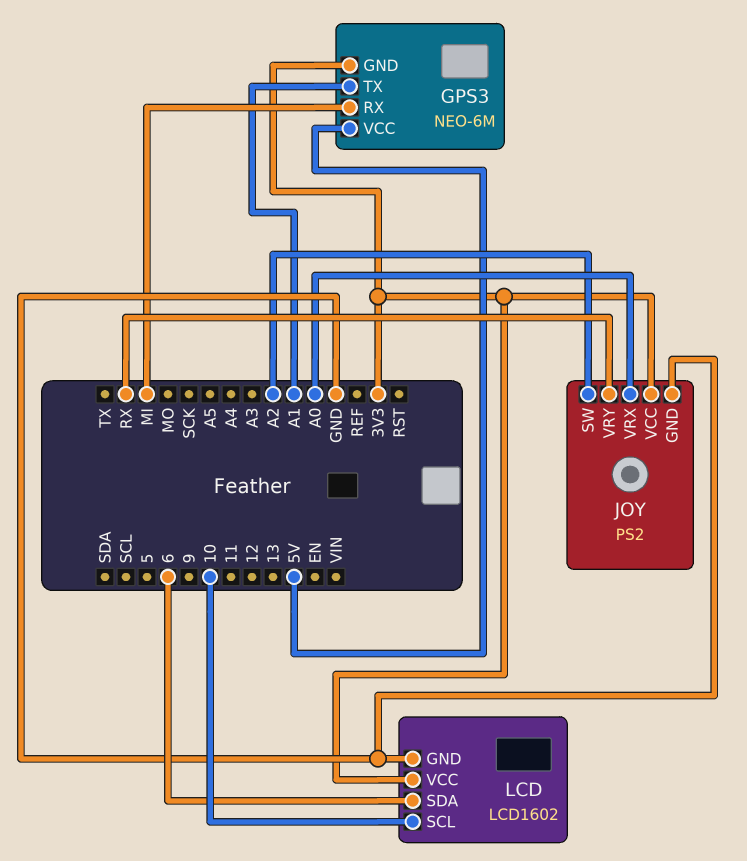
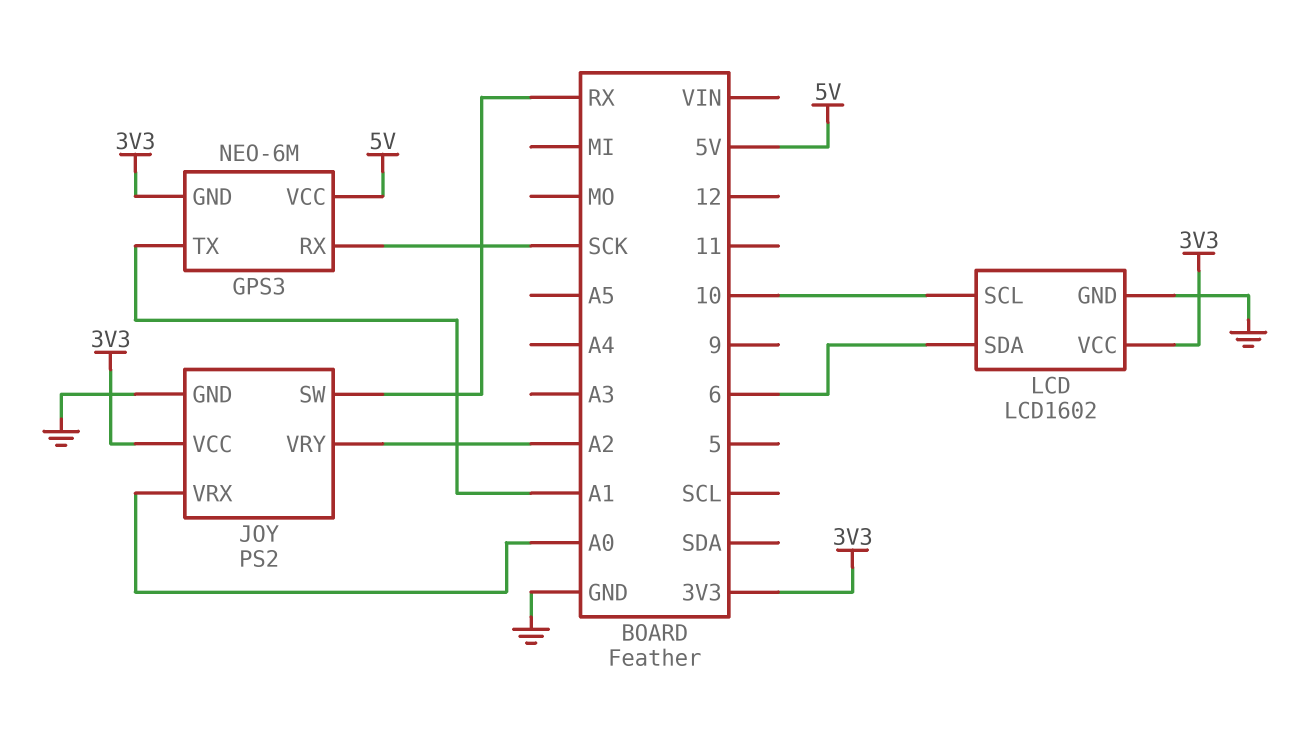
GPS3 pin RX: MI -> SCK
JOY pin SW: A2 -> RX
JOY pin VRY: RX -> A2

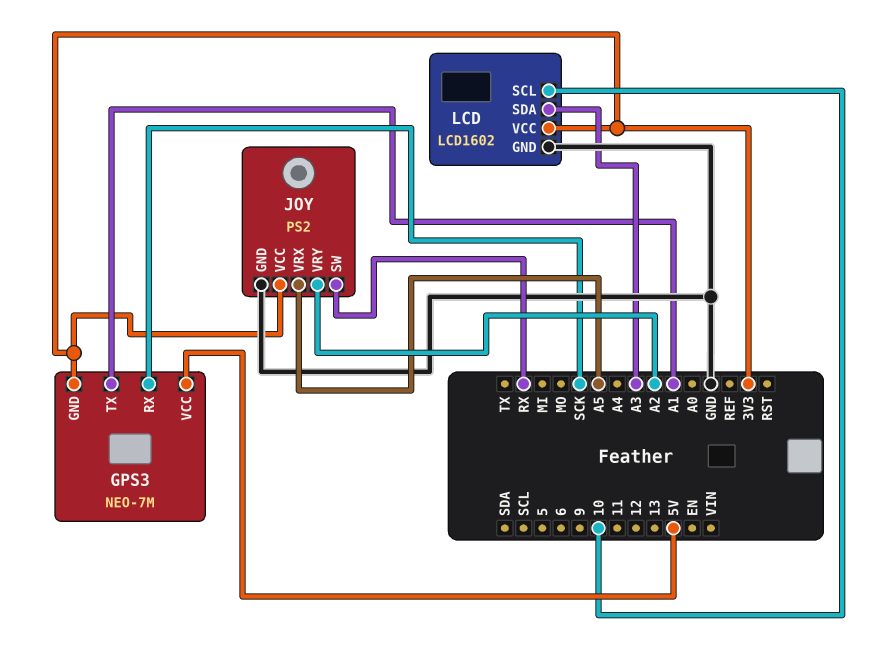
GPS3: NEO-6M -> NEO-7M
JOY pin VRX: A0 -> A5
LCD pin SDA: 6 -> A3

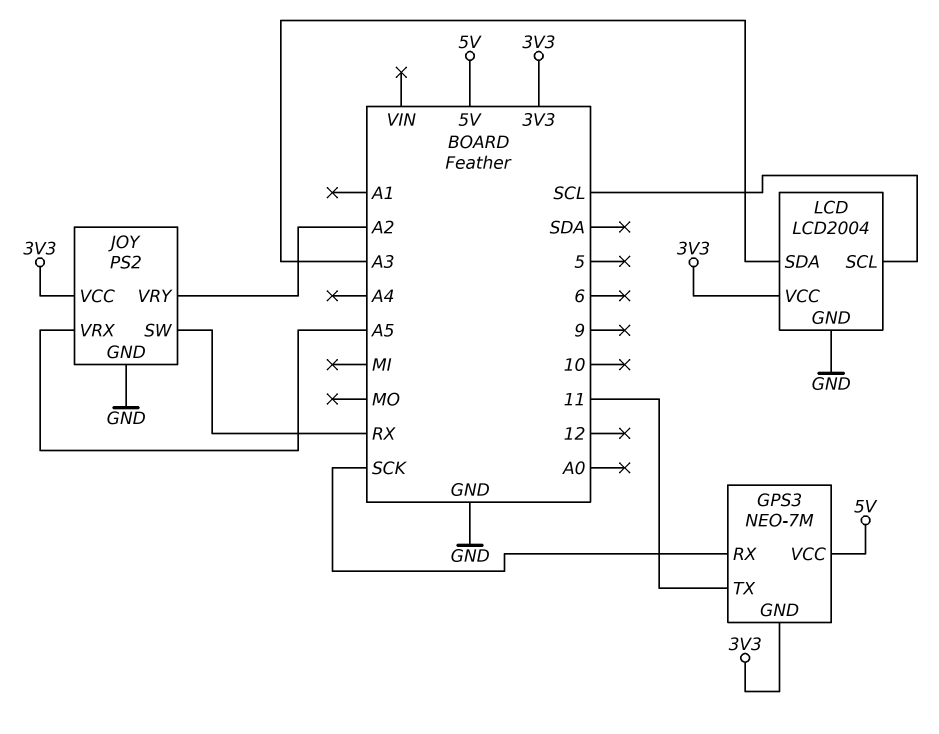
GPS3 pin TX: A1 -> 11
LCD: LCD1602 -> LCD2004
LCD pin SCL: 10 -> SCL

